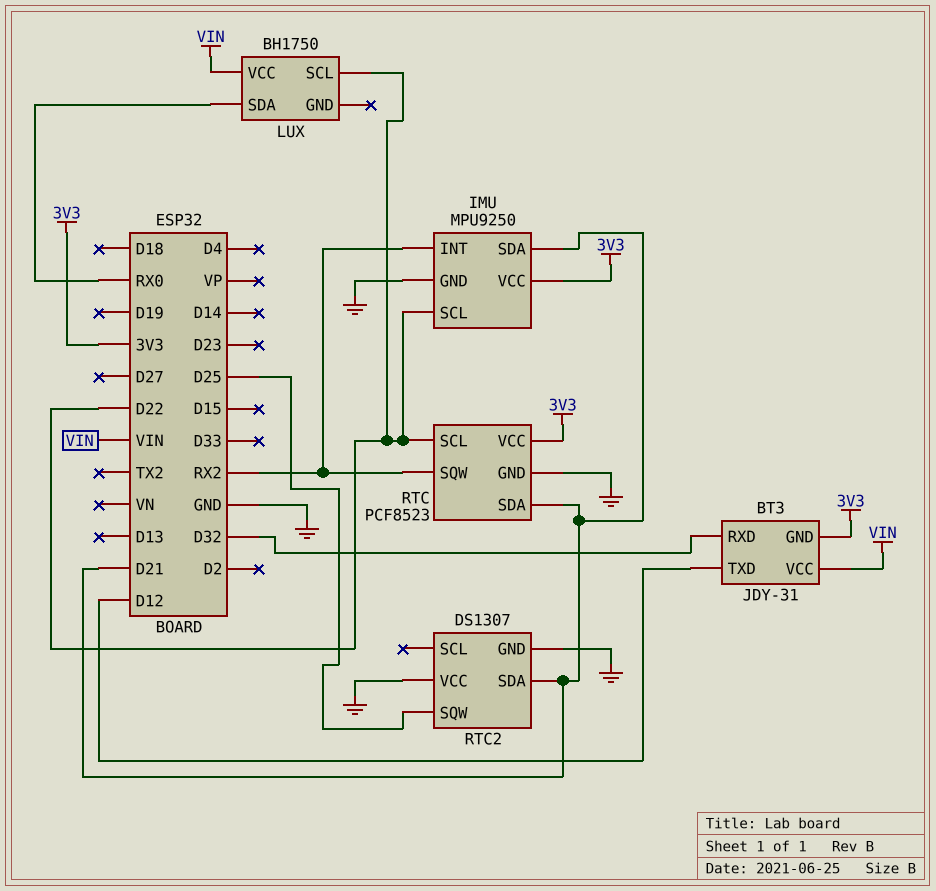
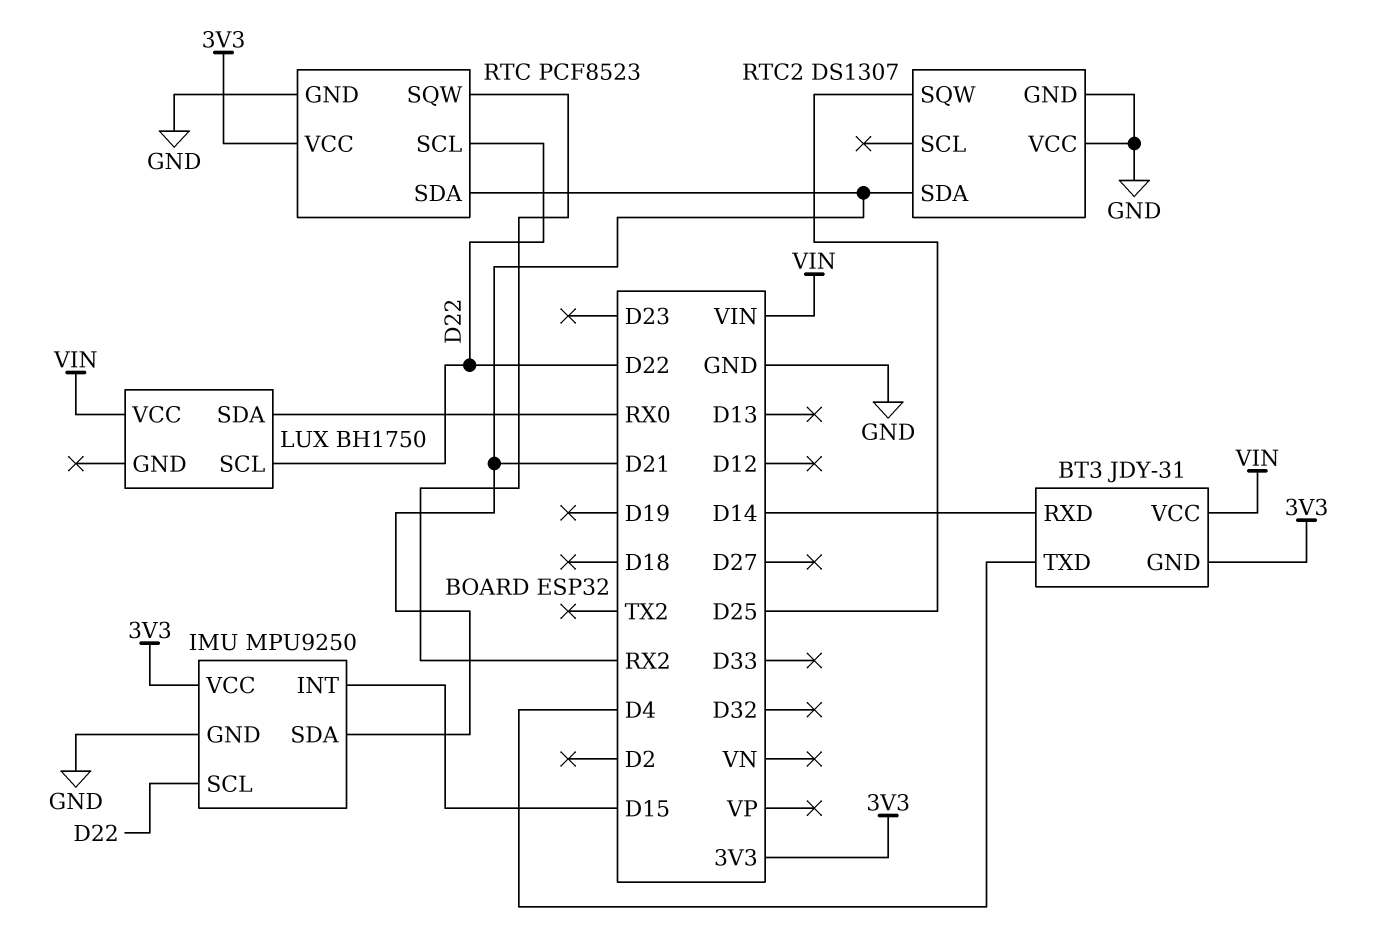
BT3 pin RXD: D32 -> D14
BT3 pin TXD: D12 -> D4
IMU pin INT: RX2 -> D15

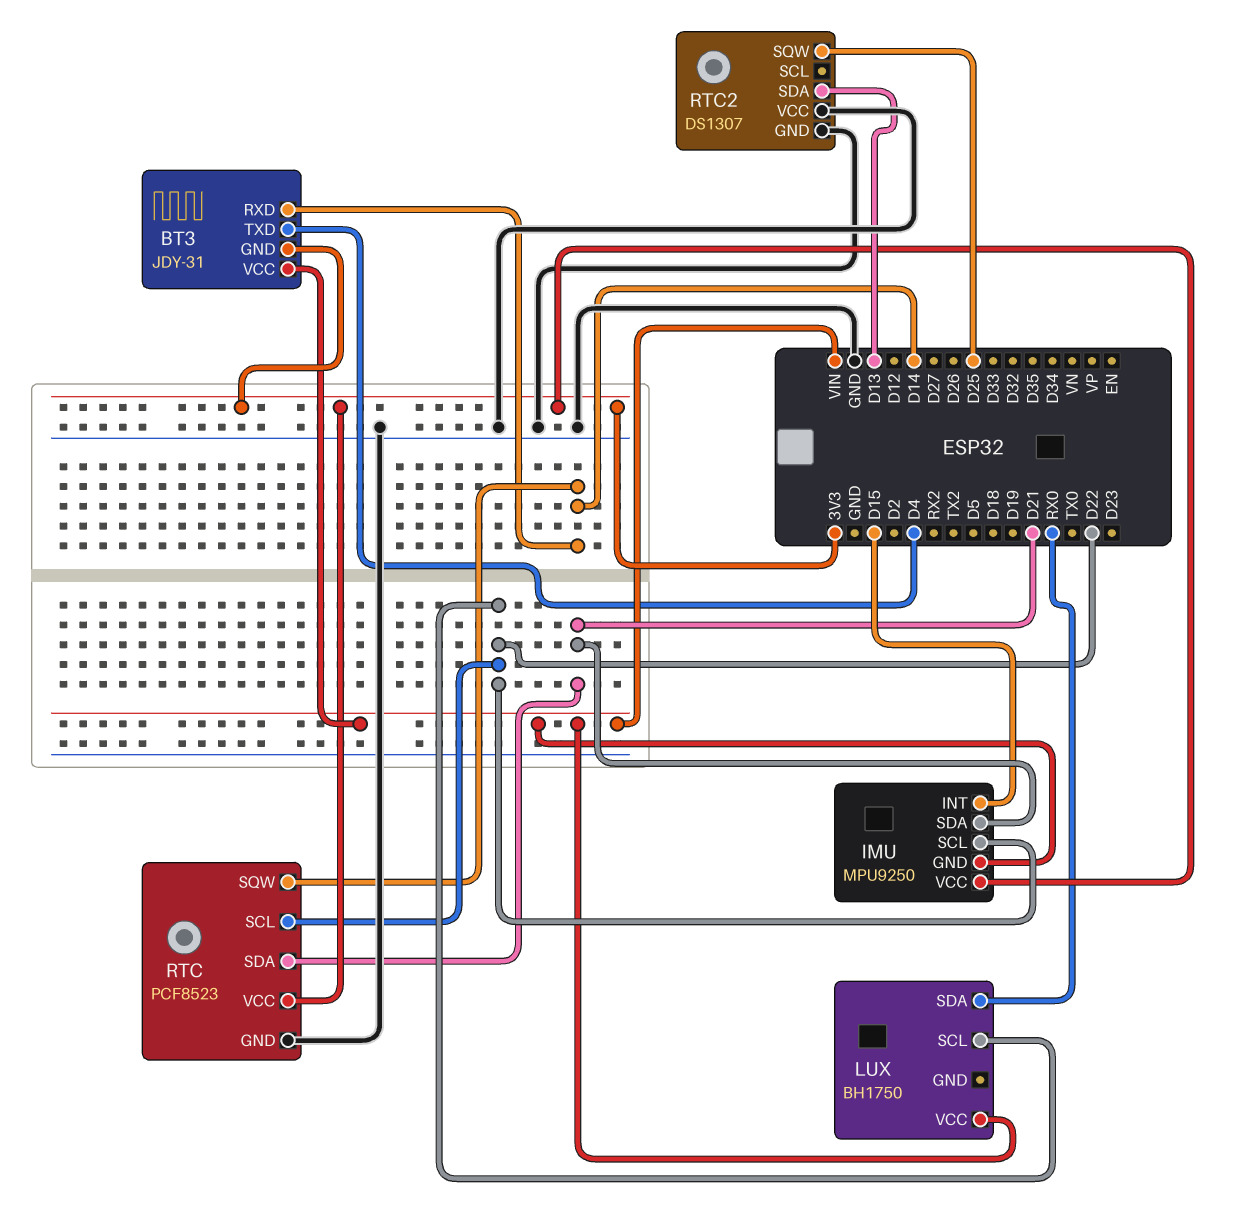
IMU pin GND: GND -> VIN
RTC pin SQW: RX2 -> D14
RTC2 pin SDA: D21 -> D13

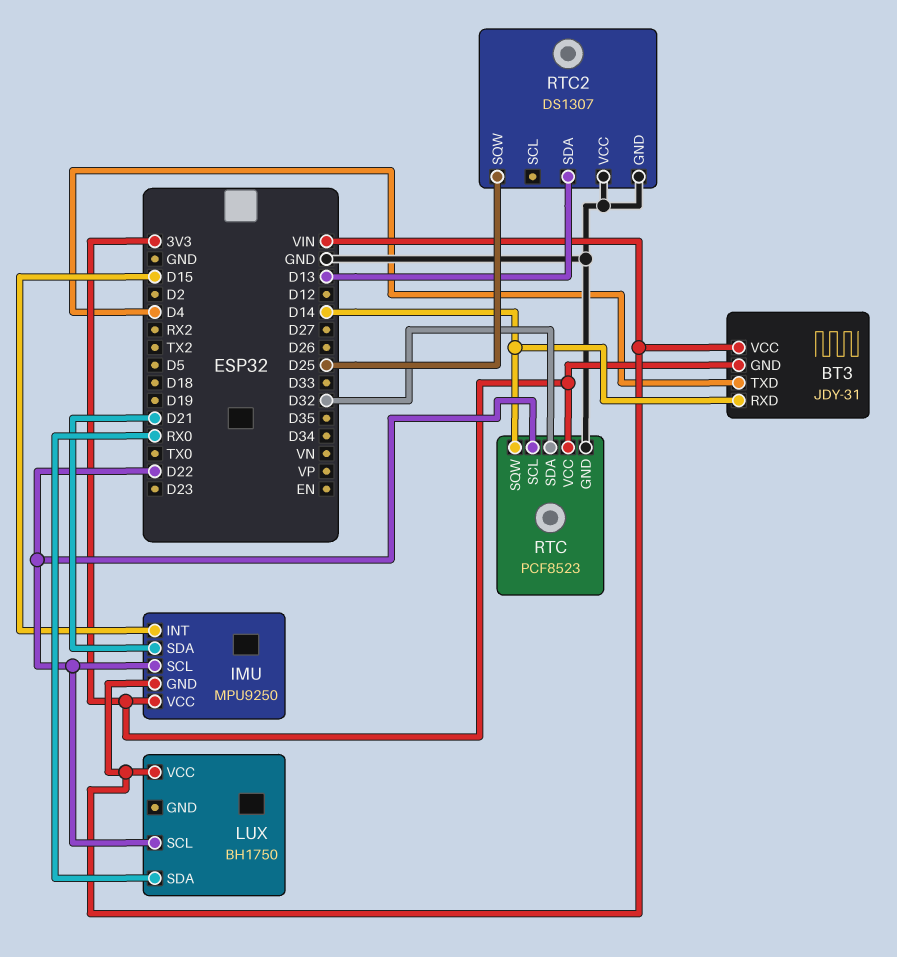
RTC pin SDA: D21 -> D32

